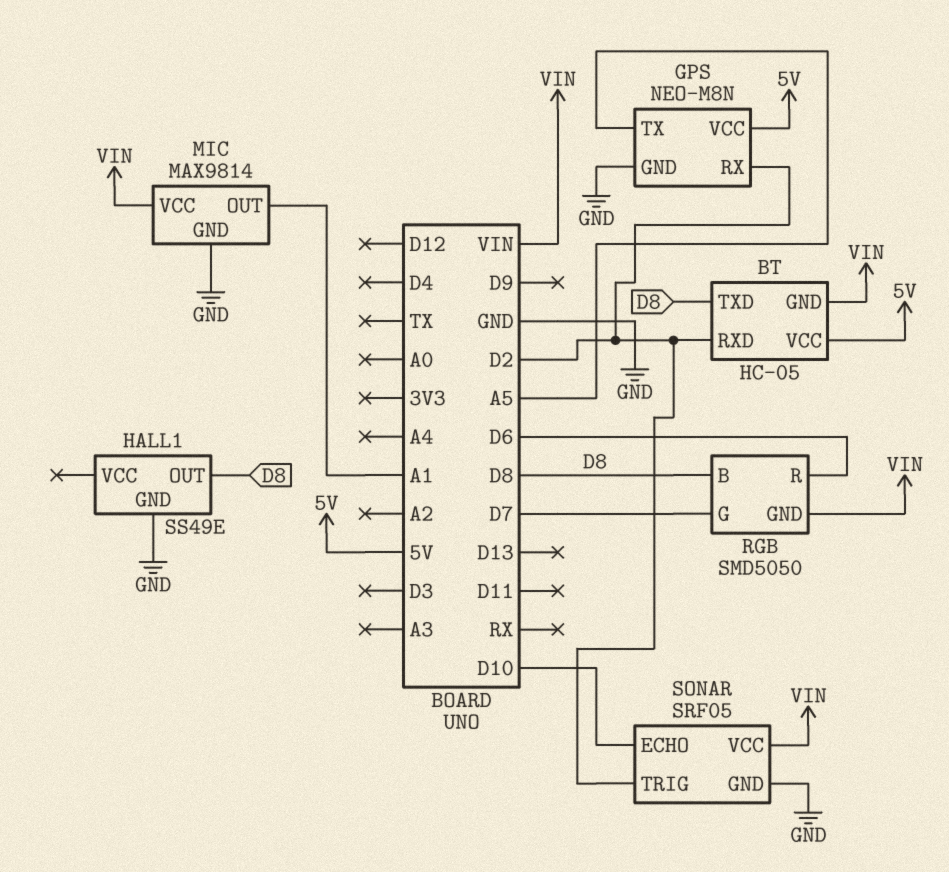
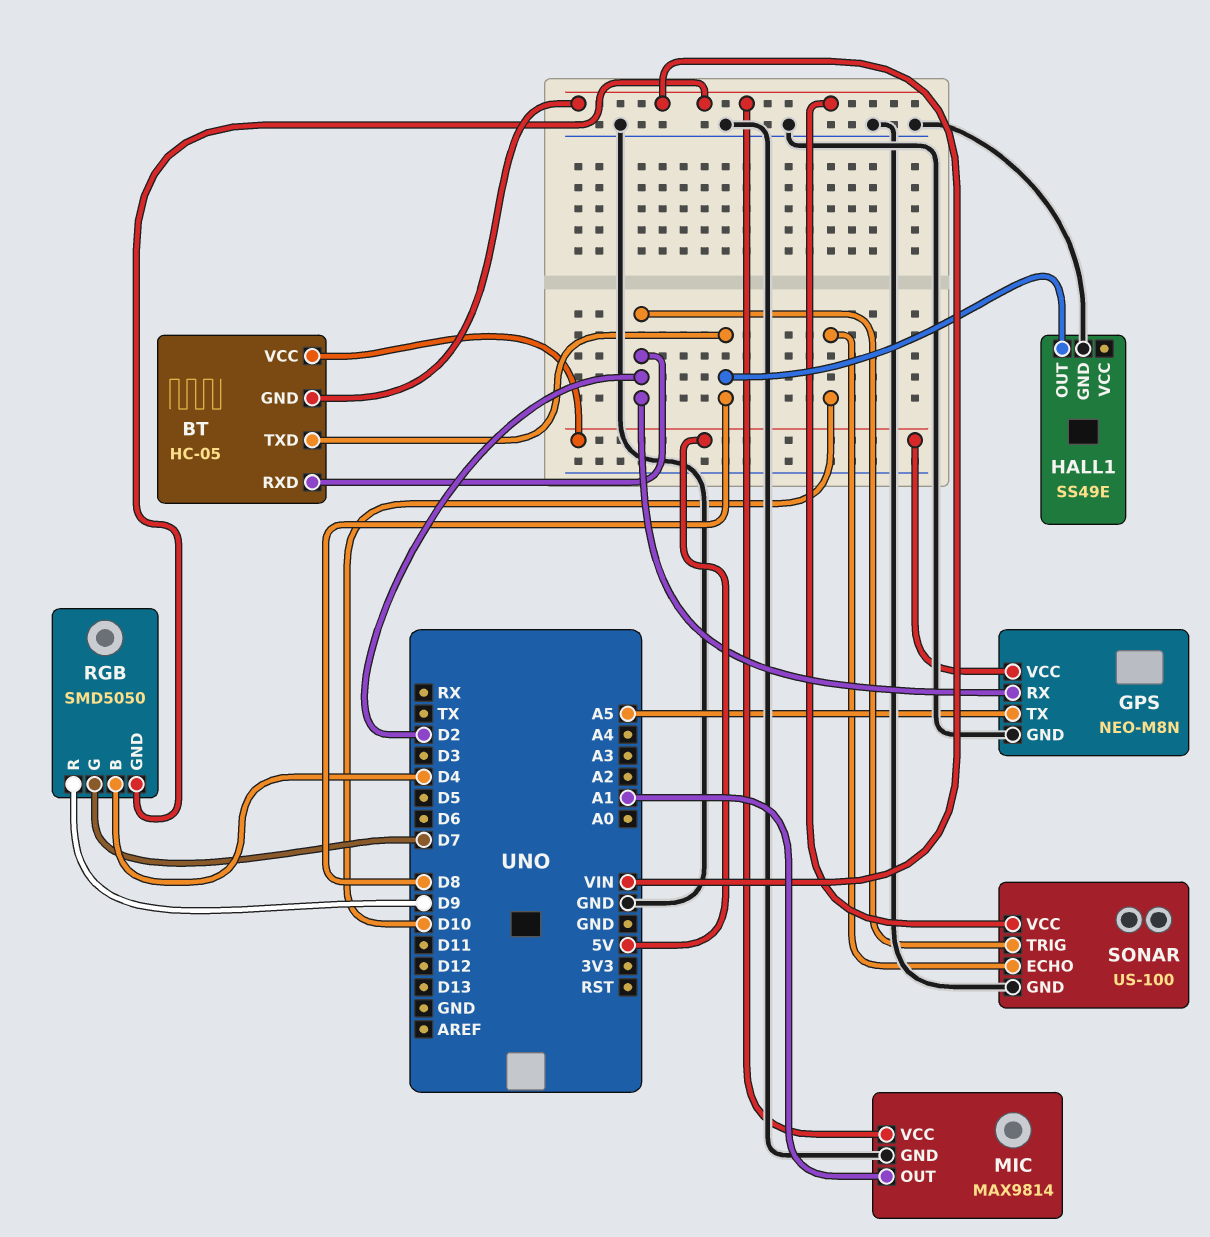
RGB pin B: D8 -> D4
RGB pin R: D6 -> D9
SONAR: SRF05 -> US-100

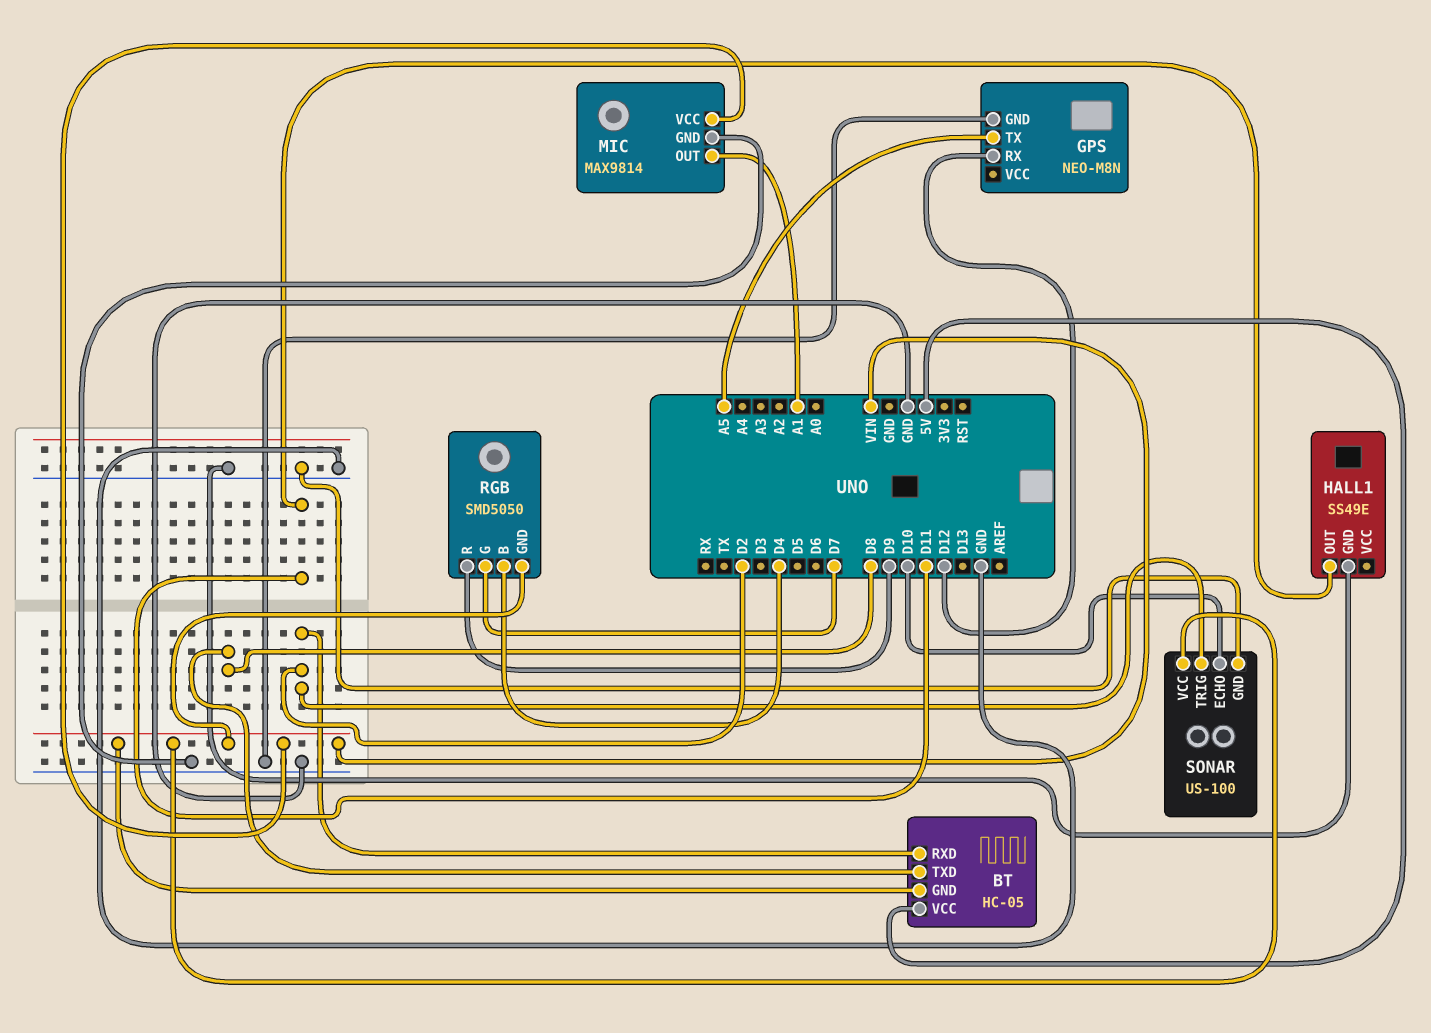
GPS pin RX: D2 -> D12
GPS pin VCC: 5V -> none
HALL1 pin OUT: D8 -> D11

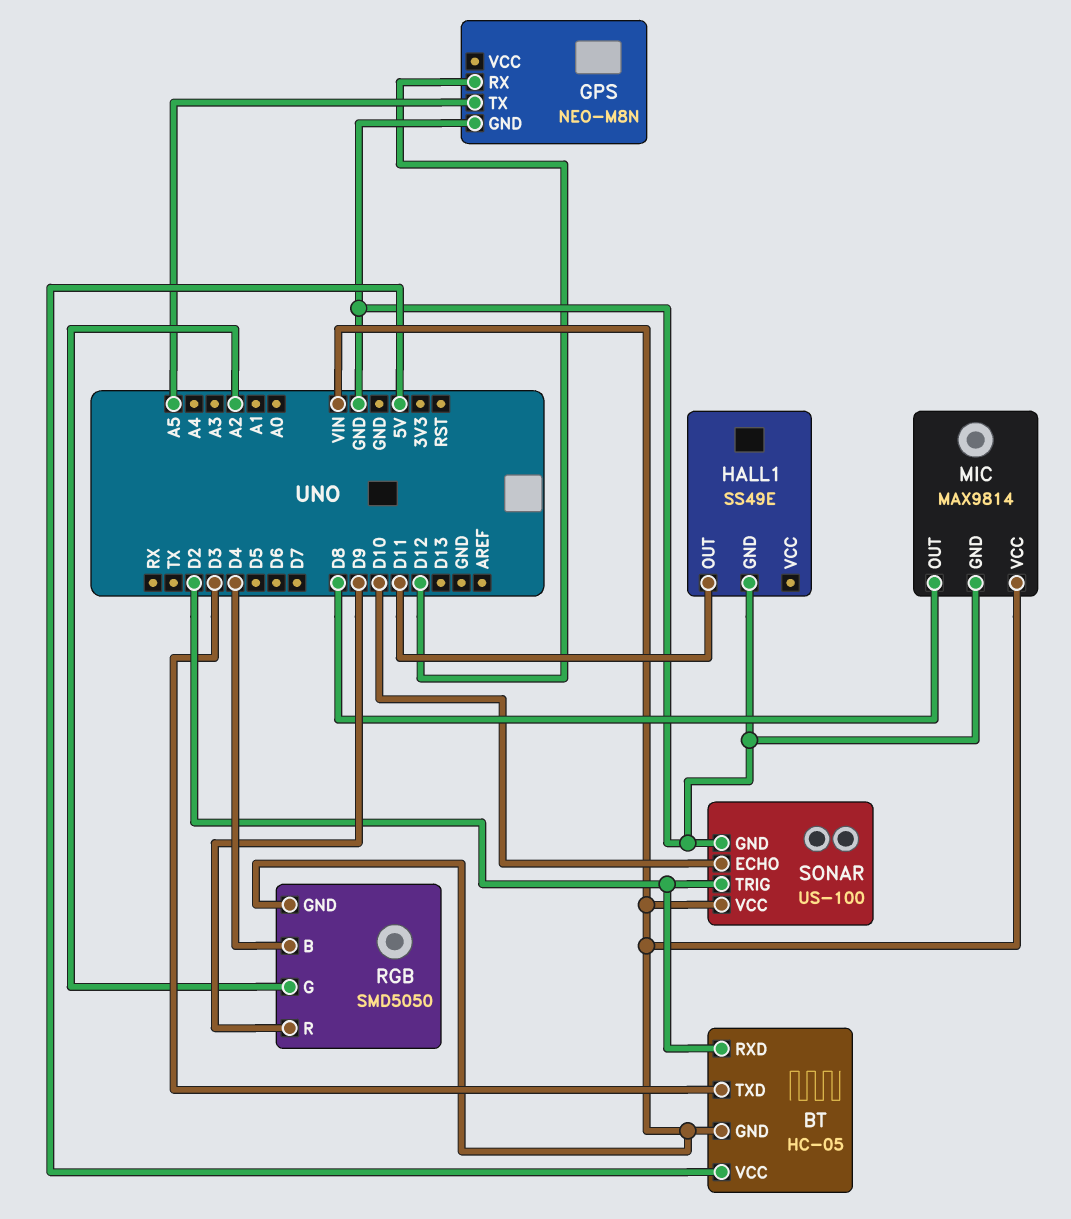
BT pin TXD: D8 -> D3
MIC pin OUT: A1 -> D8
RGB pin G: D7 -> A2

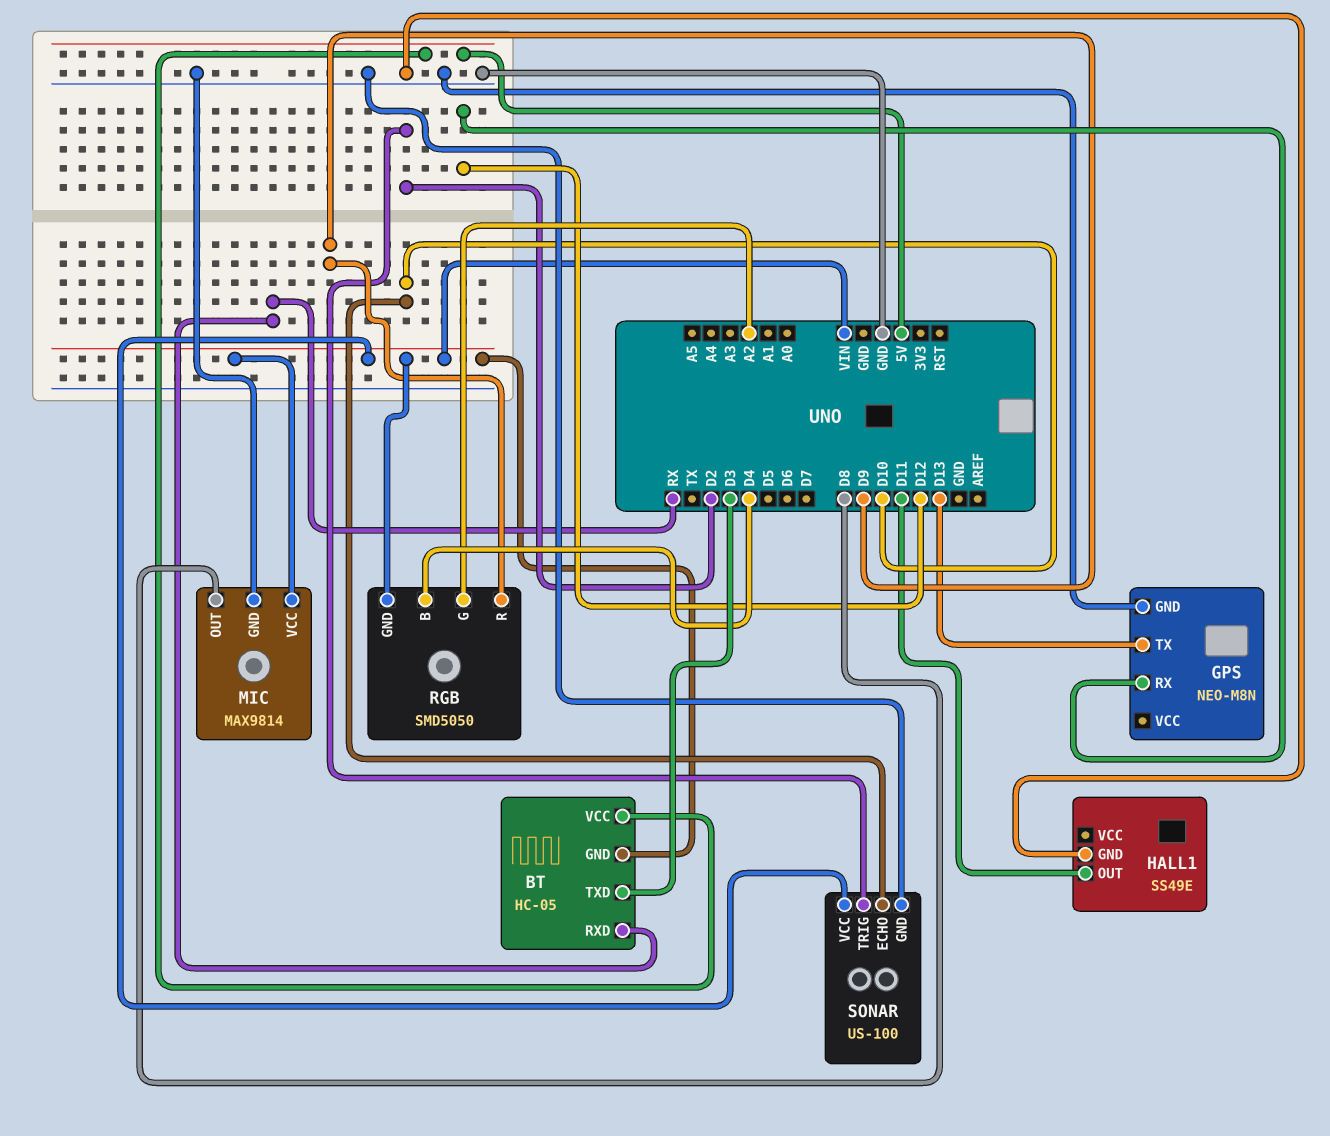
BT pin RXD: D2 -> RX
GPS pin TX: A5 -> D13

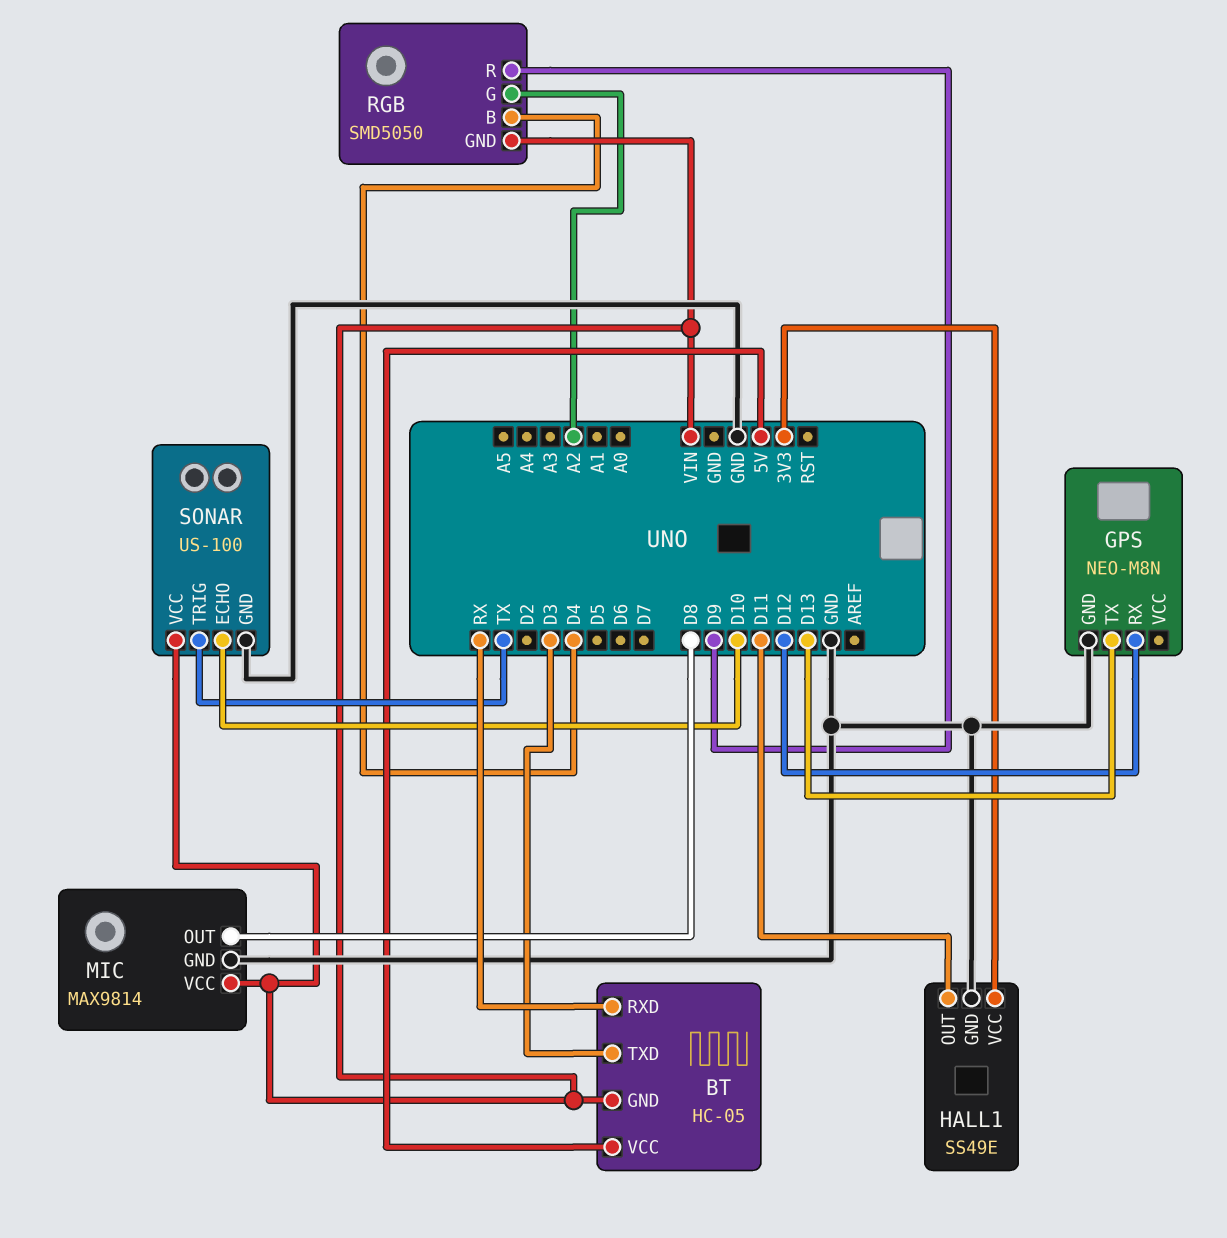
HALL1 pin VCC: none -> 3V3
SONAR pin TRIG: D2 -> TX

